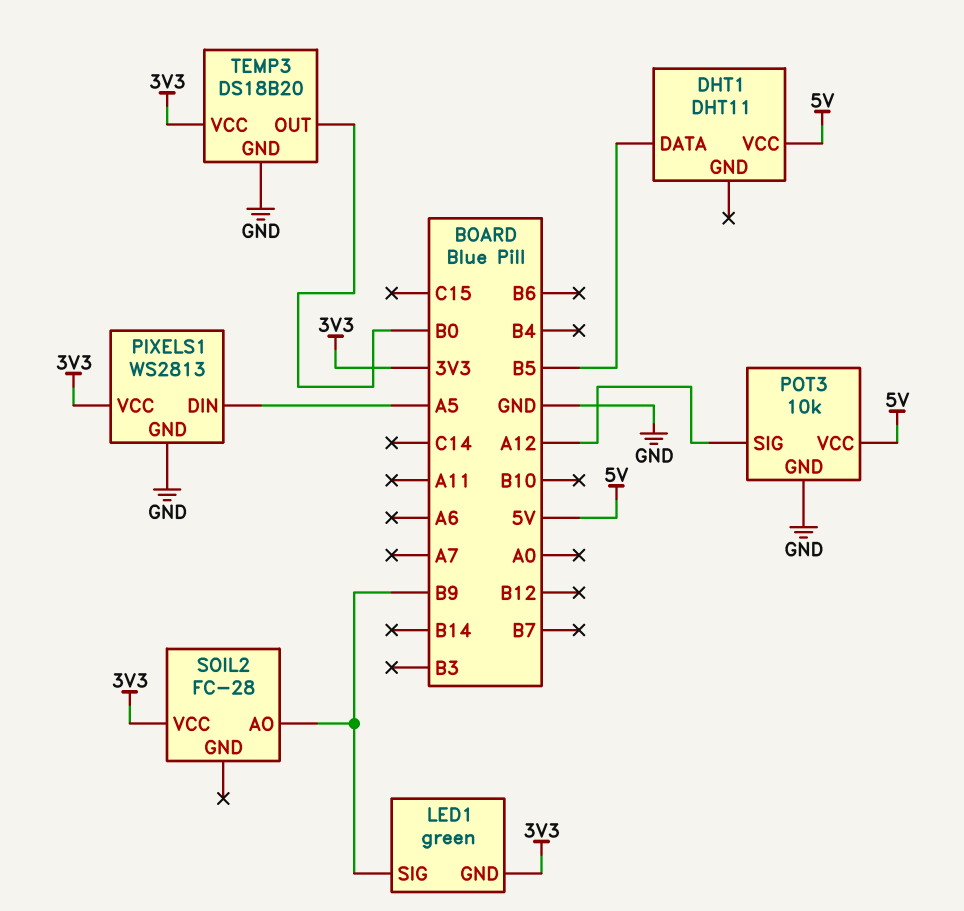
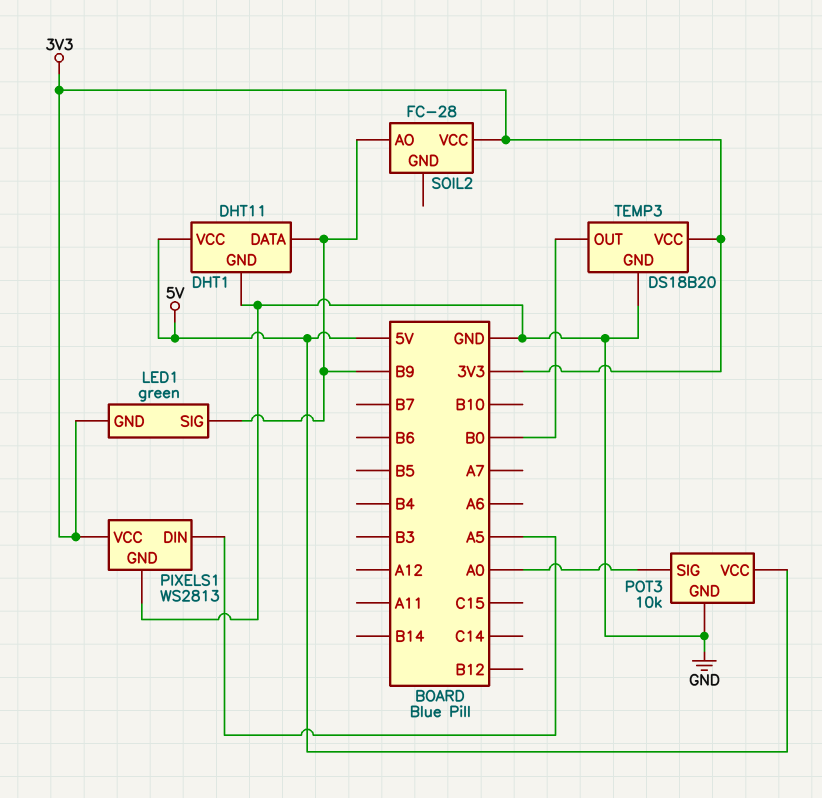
DHT1 pin DATA: B5 -> B9
DHT1 pin GND: none -> GND
POT3 pin SIG: A12 -> A0

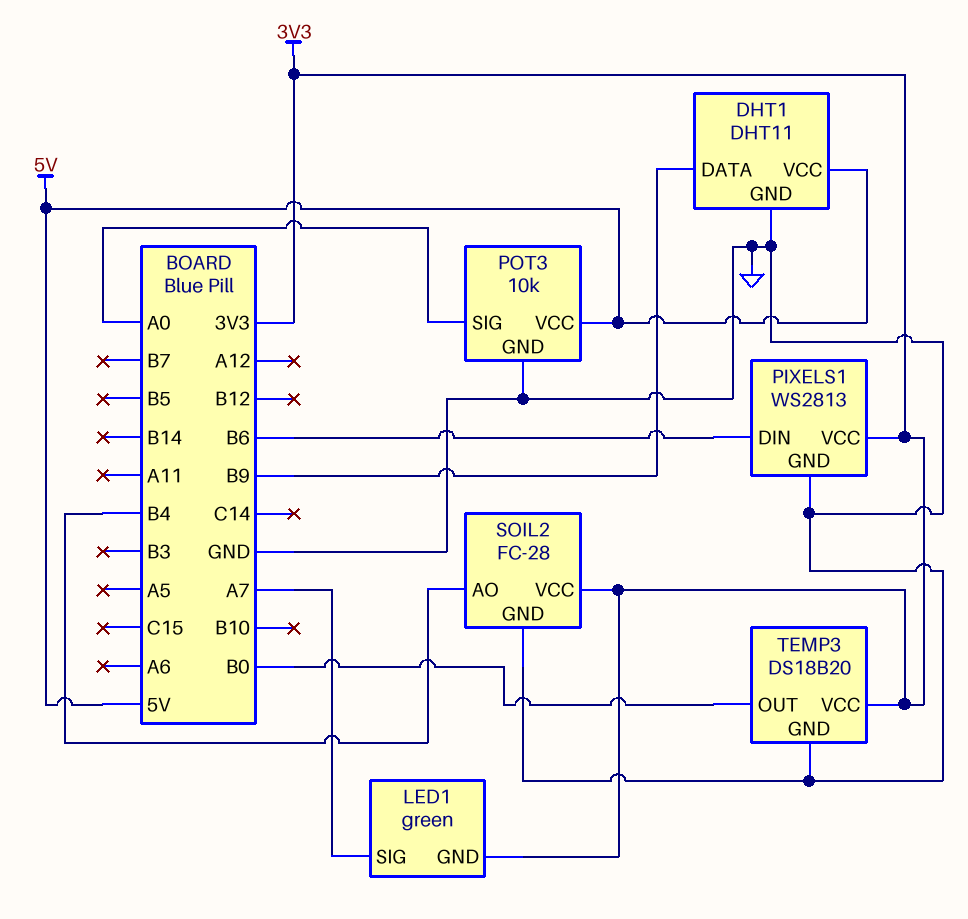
LED1 pin SIG: B9 -> A7
PIXELS1 pin DIN: A5 -> B6
SOIL2 pin AO: B9 -> B4
SOIL2 pin GND: none -> GND

